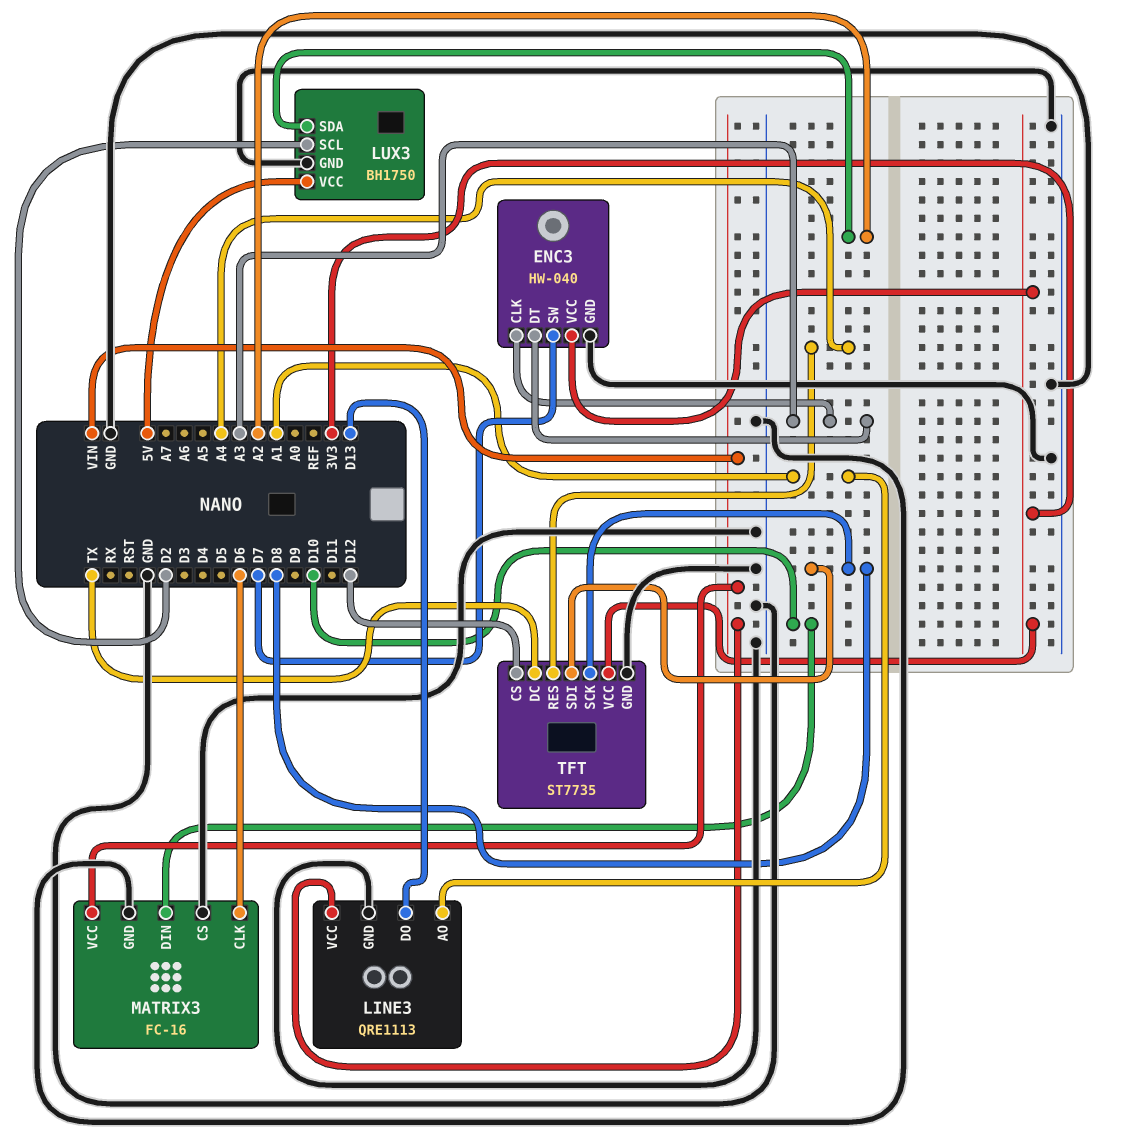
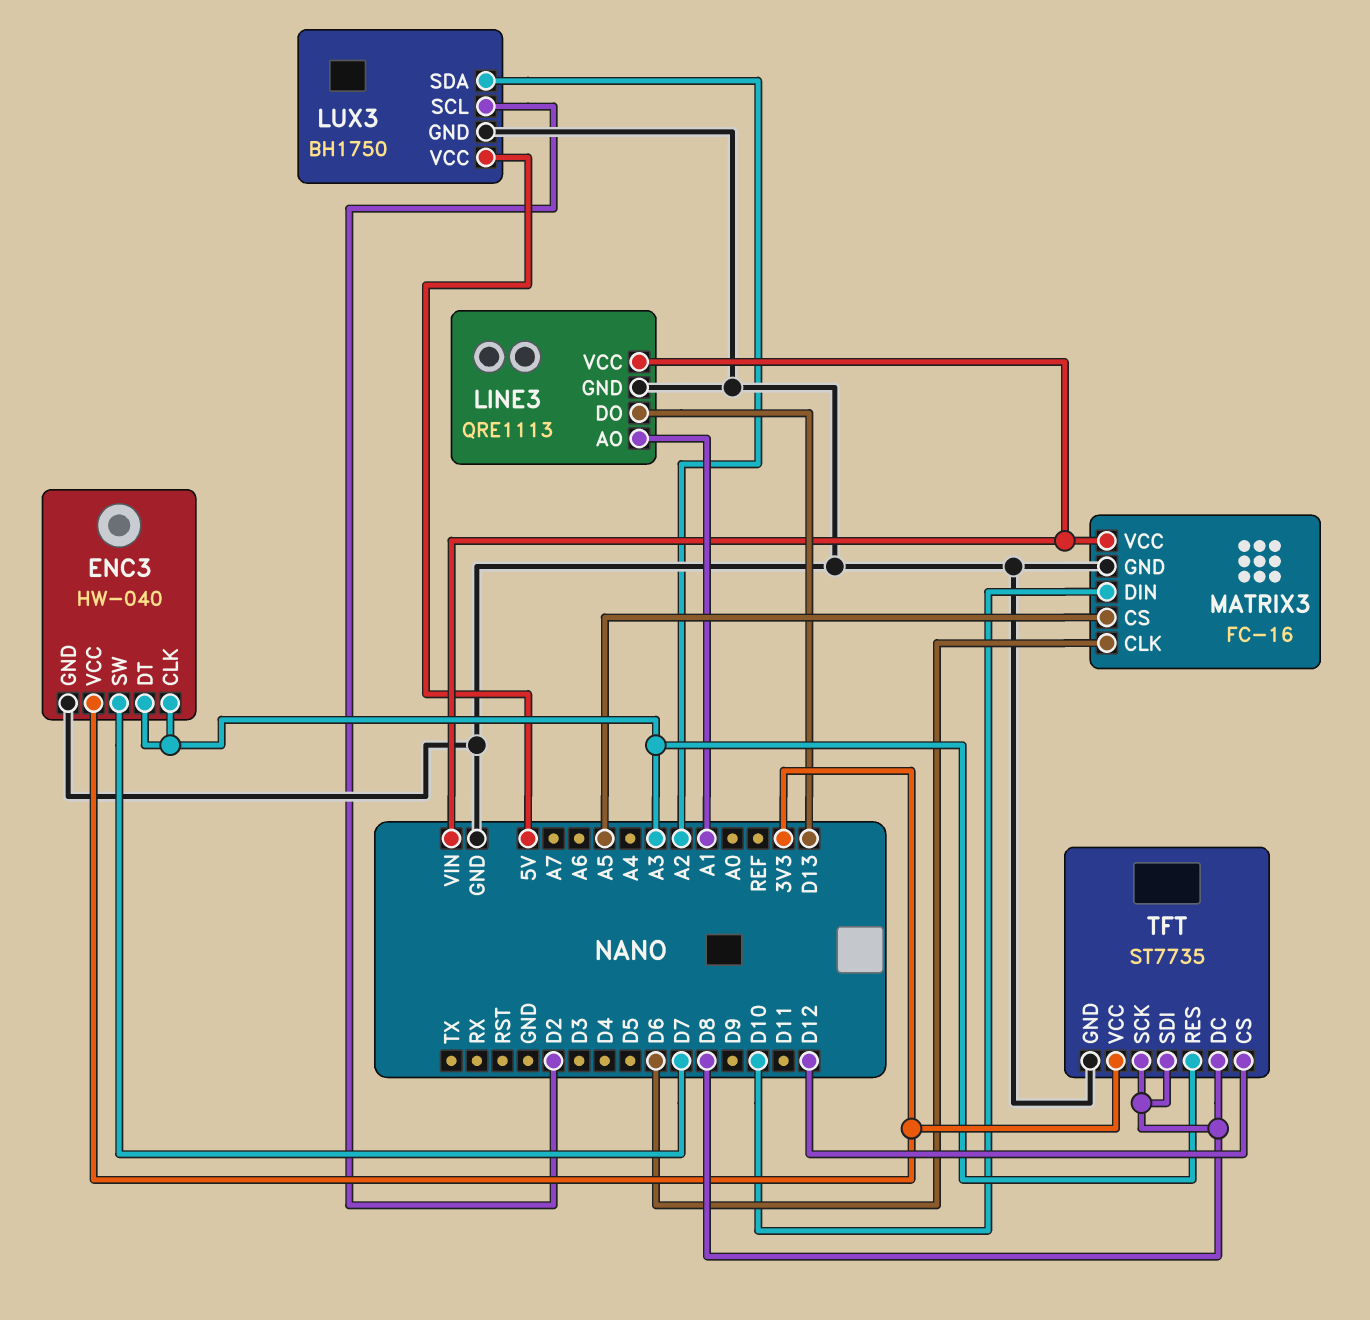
MATRIX3 pin CS: GND -> A5
TFT pin DC: TX -> D8
TFT pin RES: A4 -> A3

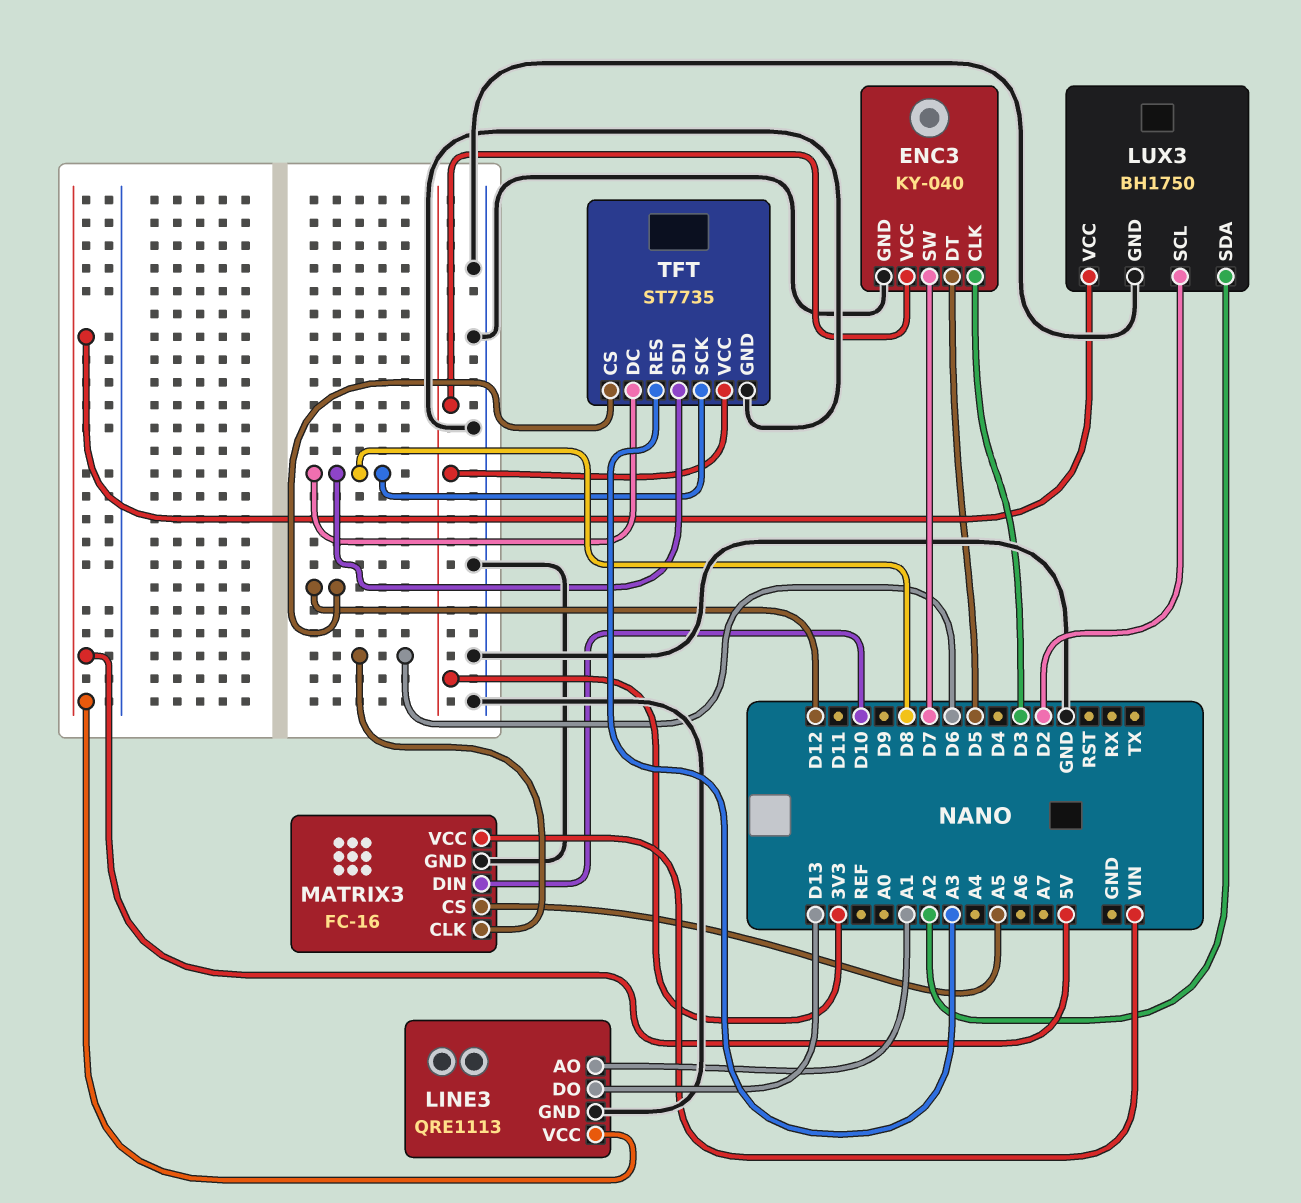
ENC3: HW-040 -> KY-040
ENC3 pin CLK: A3 -> D3
ENC3 pin DT: A3 -> D5
LINE3 pin VCC: VIN -> 5V

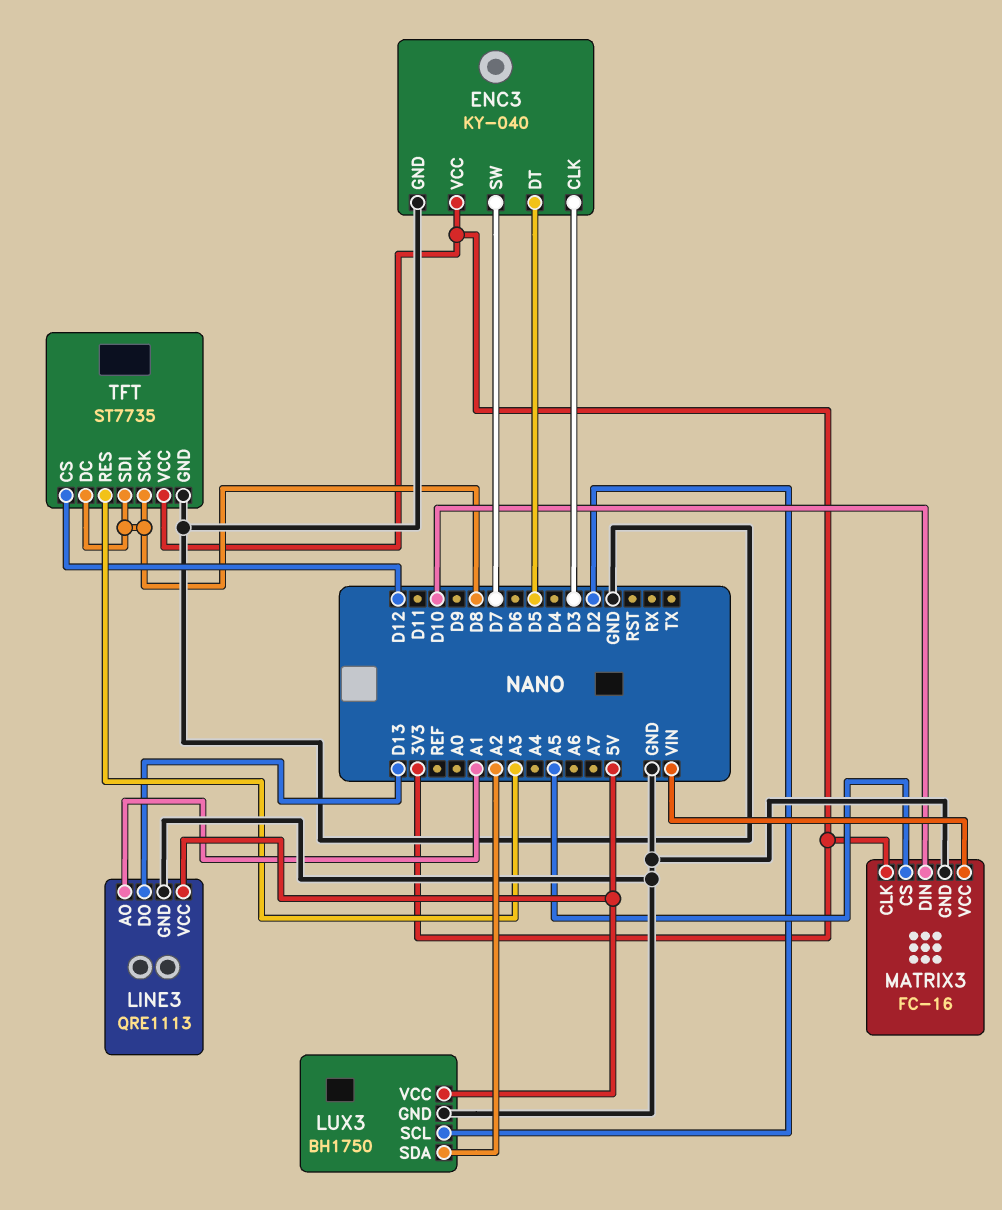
MATRIX3 pin CLK: D6 -> 3V3

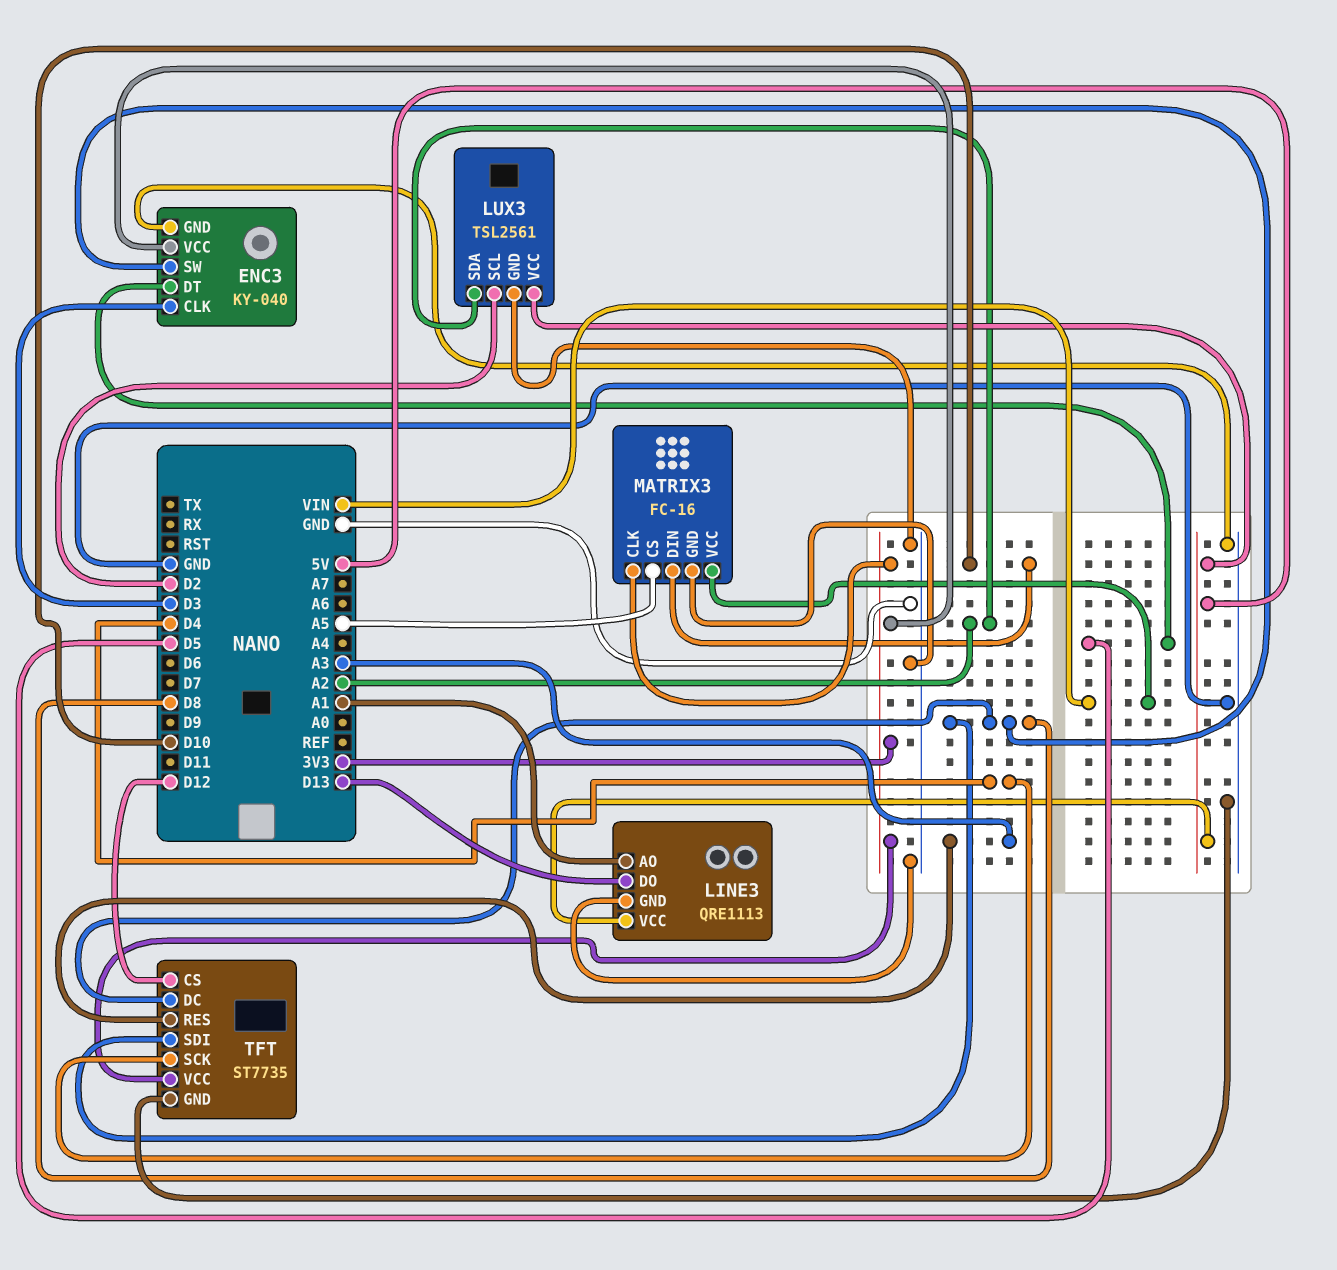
ENC3 pin SW: D7 -> D8
LUX3: BH1750 -> TSL2561
TFT pin SCK: D8 -> D4

